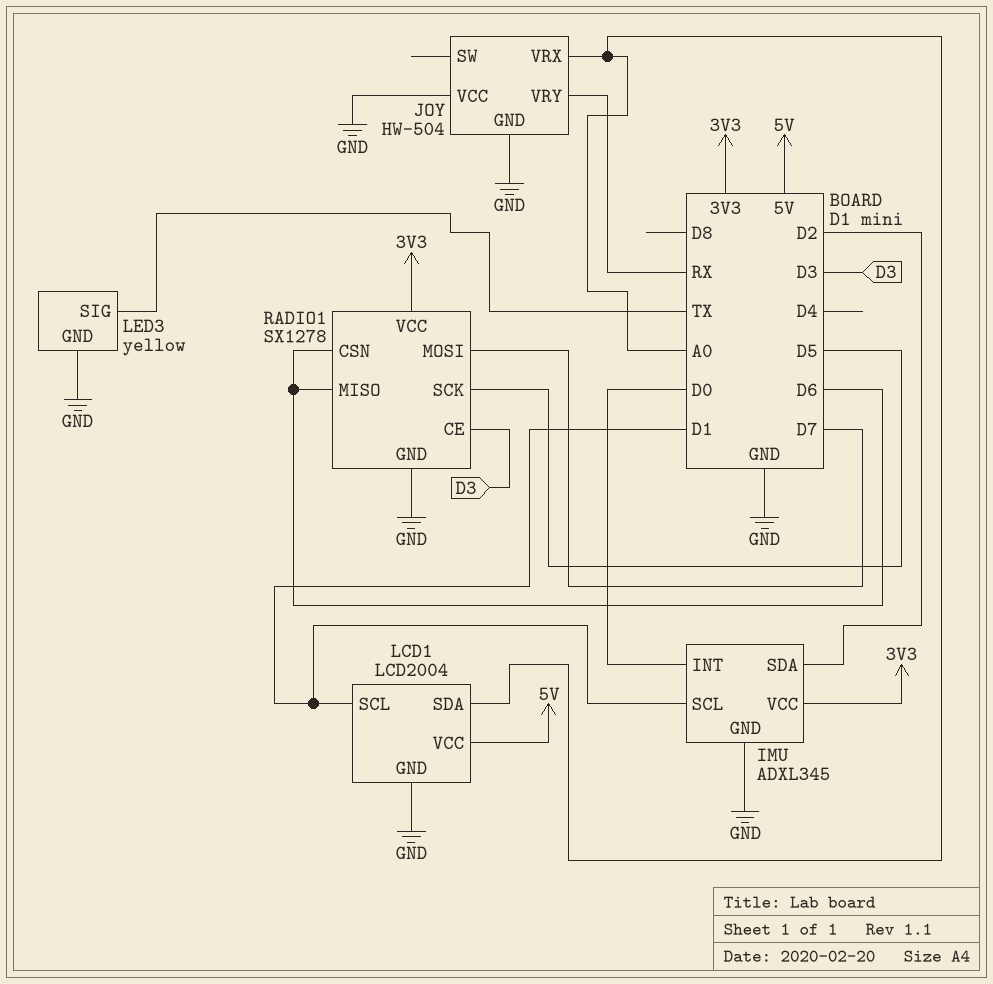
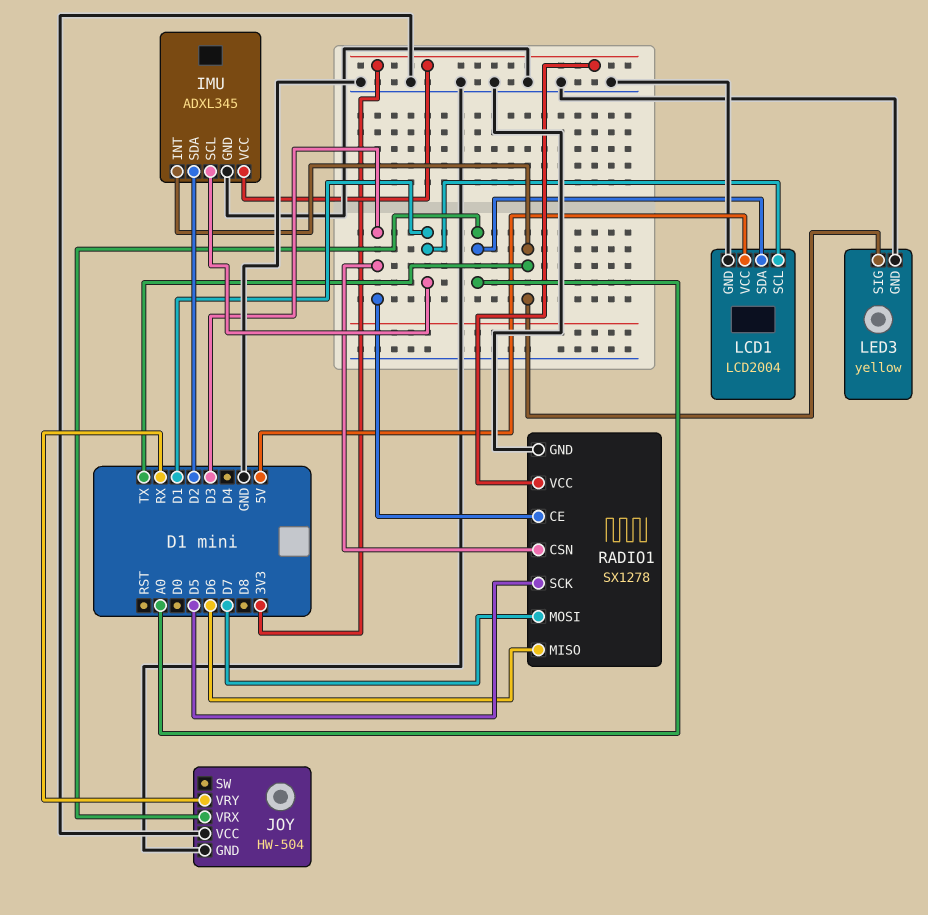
IMU pin INT: D0 -> TX
RADIO1 pin CSN: D6 -> D3

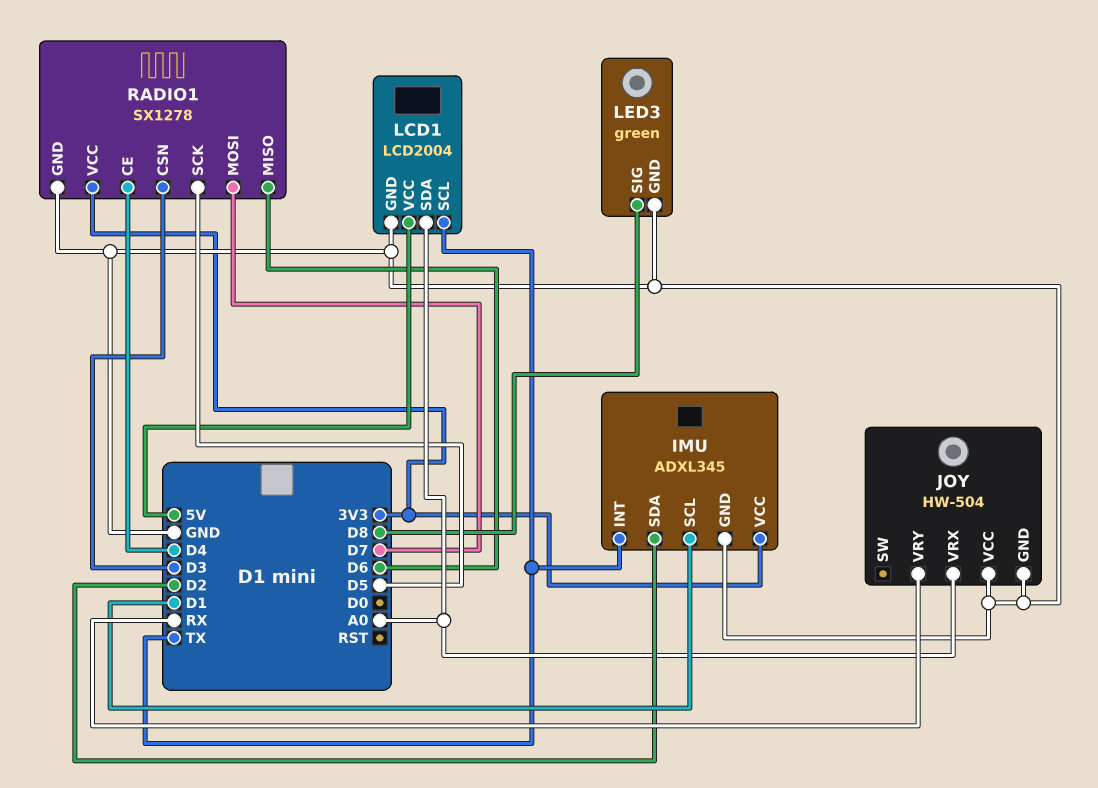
LCD1 pin SCL: D1 -> TX
LED3: yellow -> green
LED3 pin SIG: TX -> D8
RADIO1 pin CE: D3 -> D4

